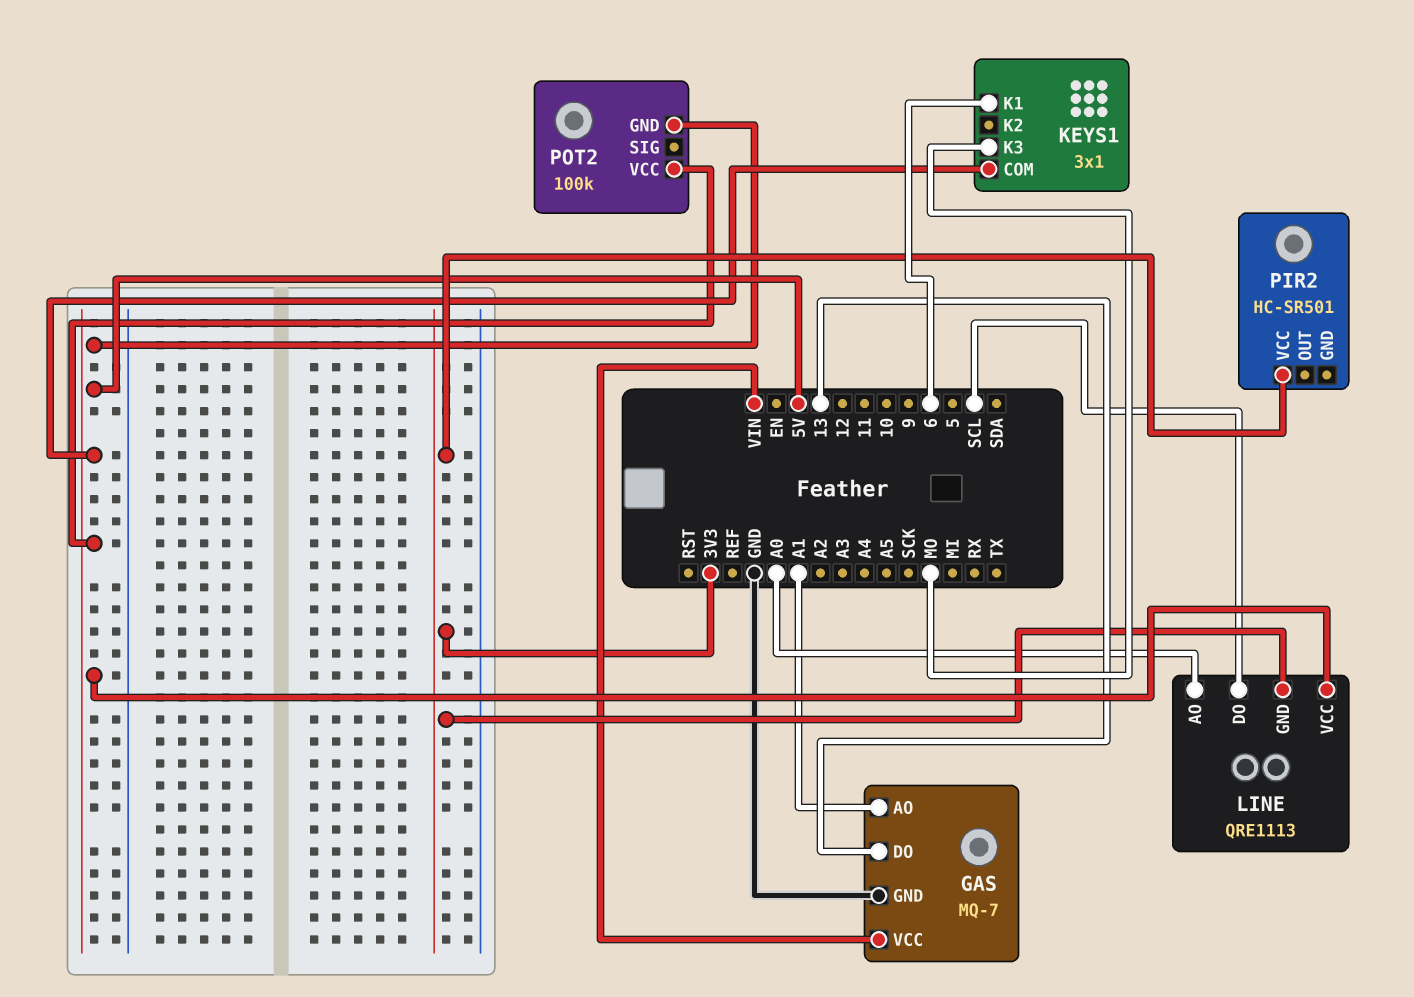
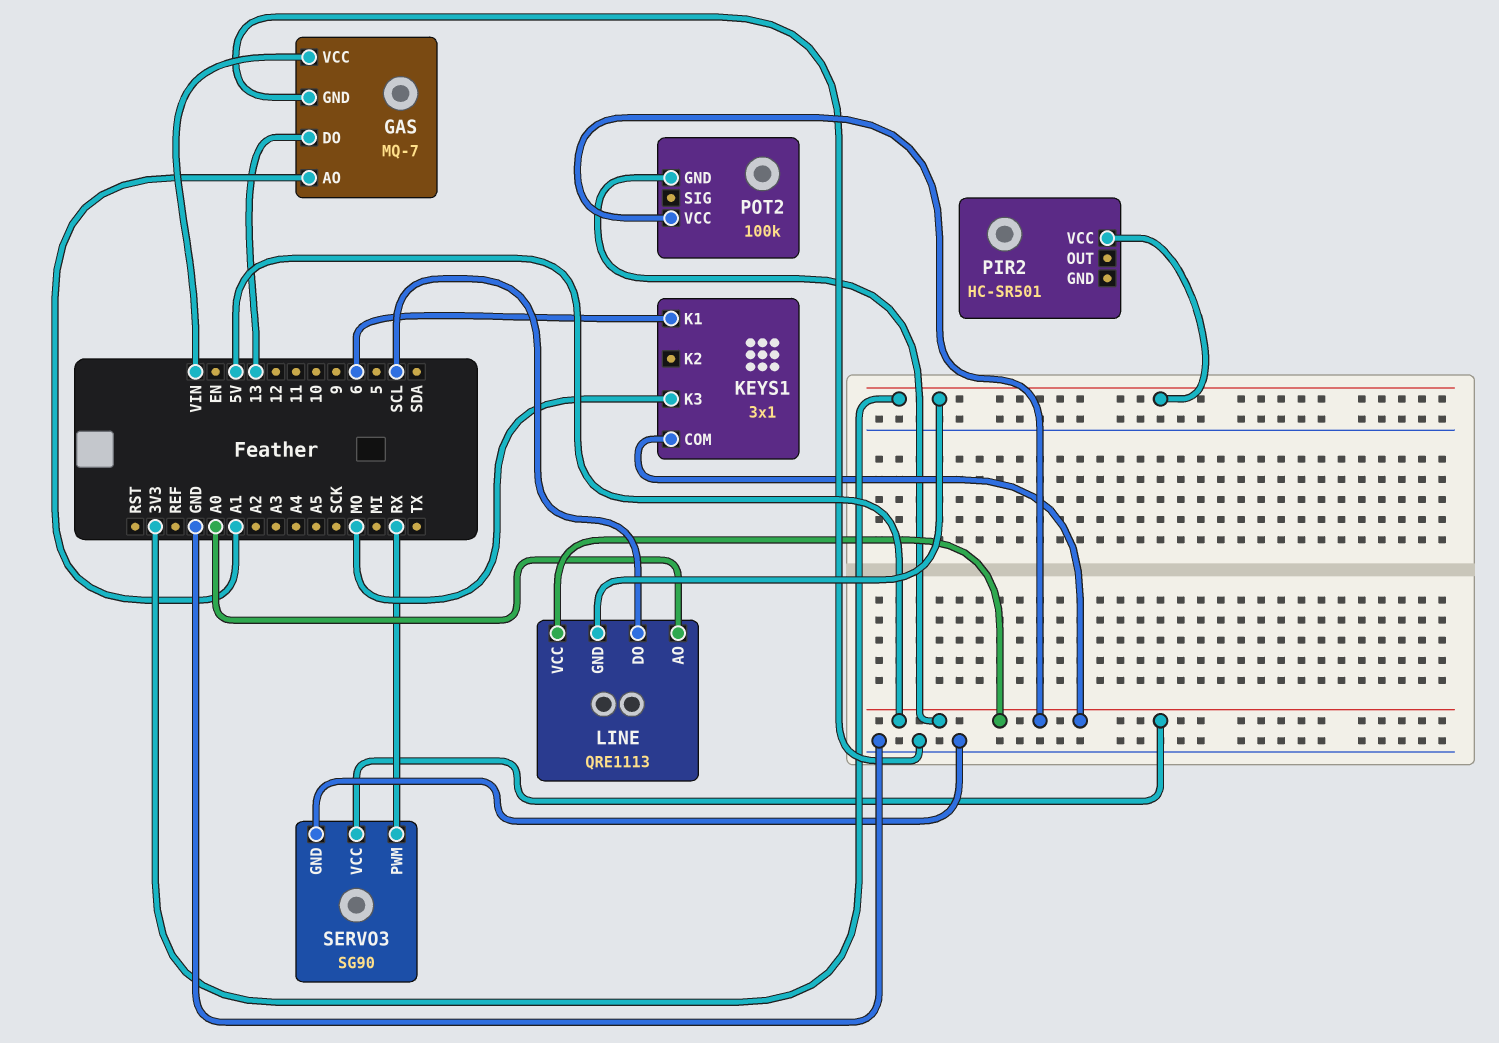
SERVO3: none -> SG90
SERVO3 pin GND: none -> GND
SERVO3 pin PWM: none -> RX
SERVO3 pin VCC: none -> 5V

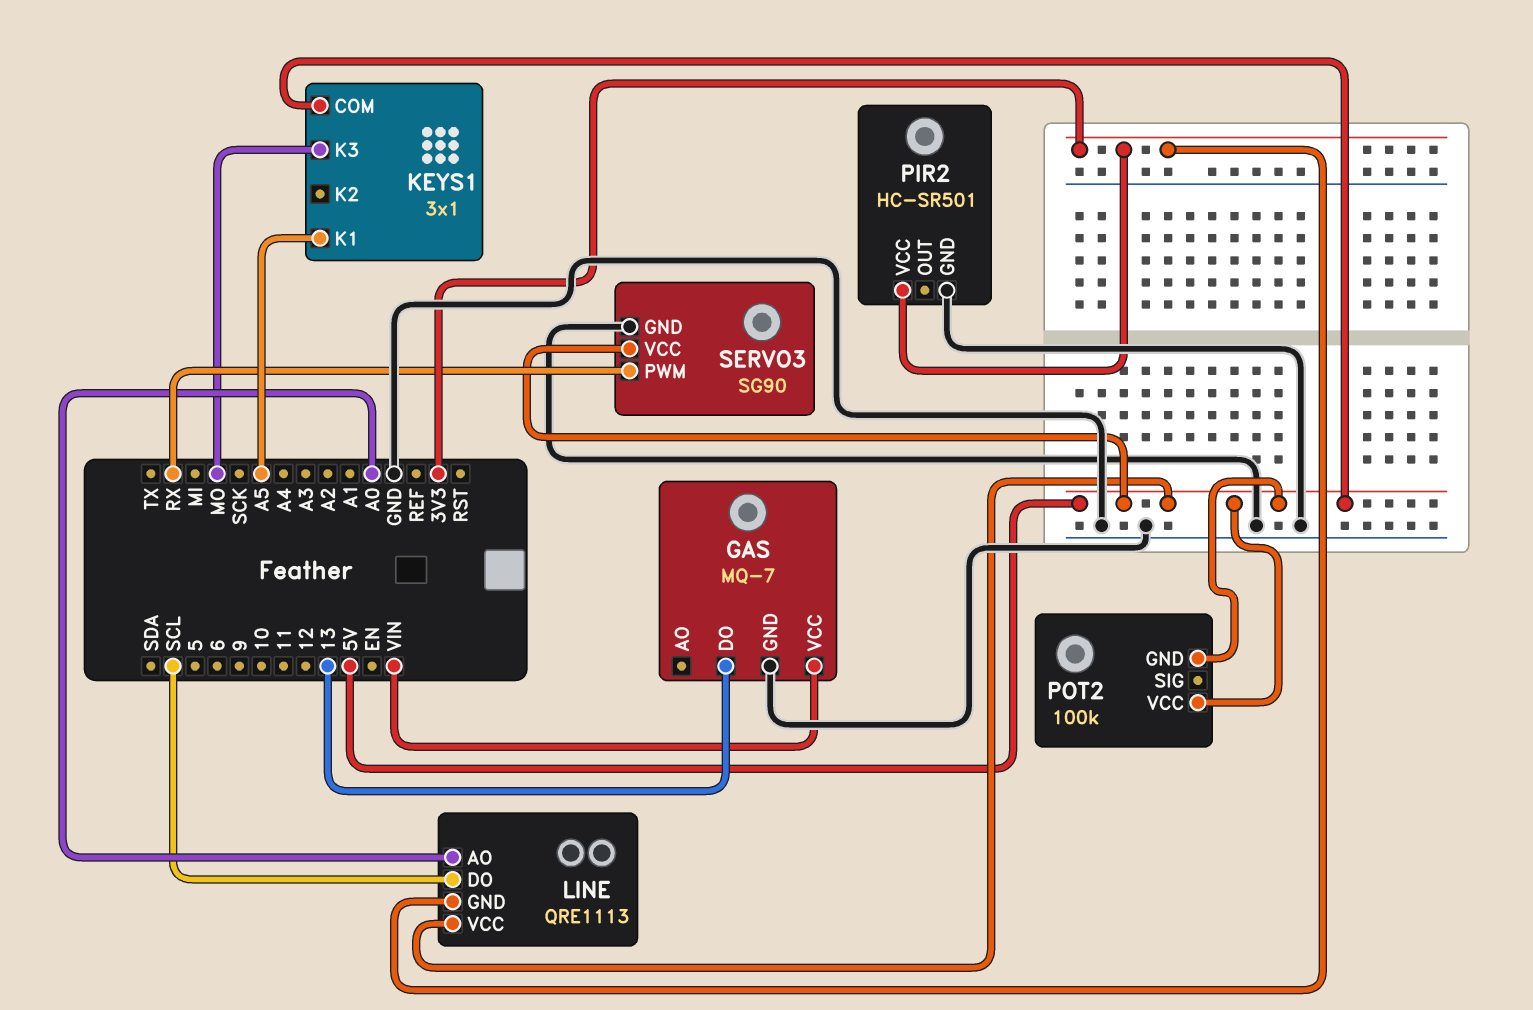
GAS pin AO: A1 -> none
KEYS1 pin K1: 6 -> A5
PIR2 pin GND: none -> GND

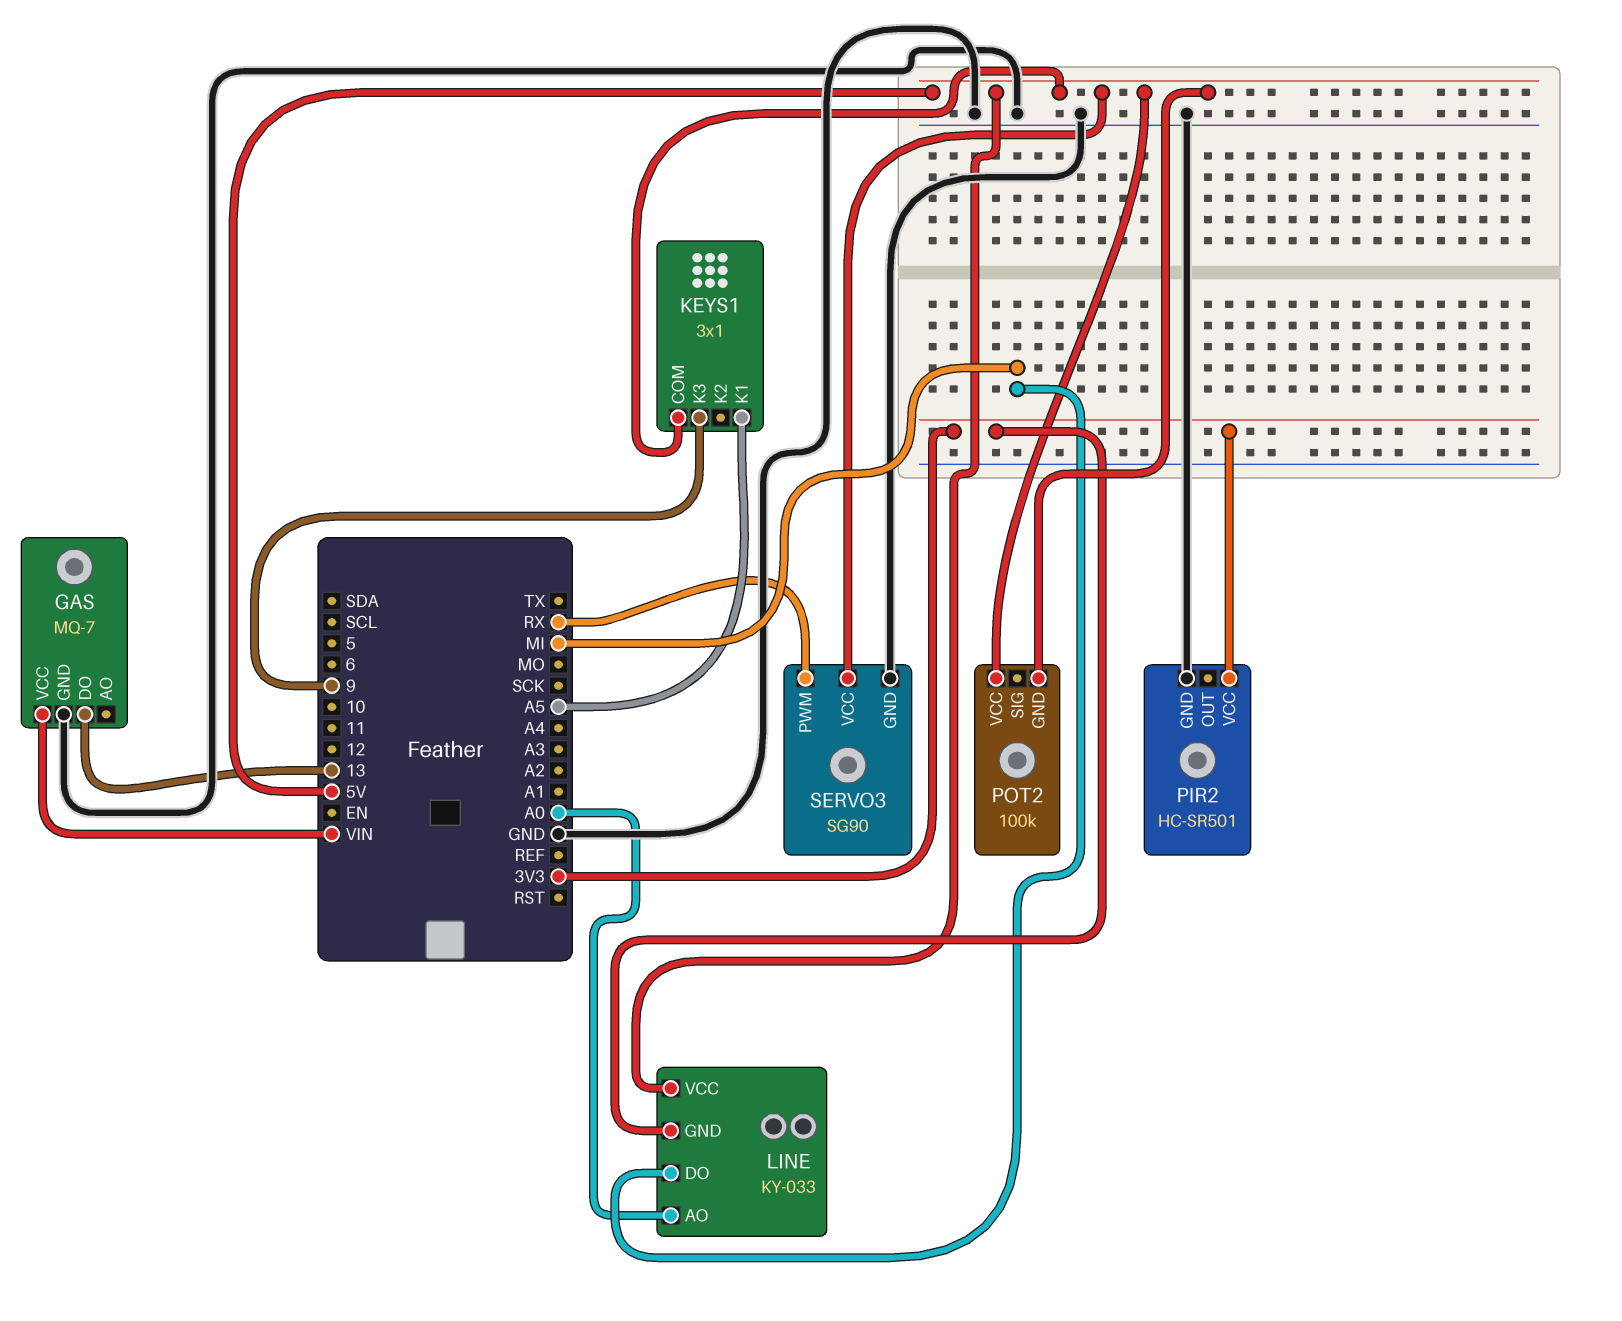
KEYS1 pin K3: MO -> 9
LINE: QRE1113 -> KY-033
LINE pin DO: SCL -> MI

